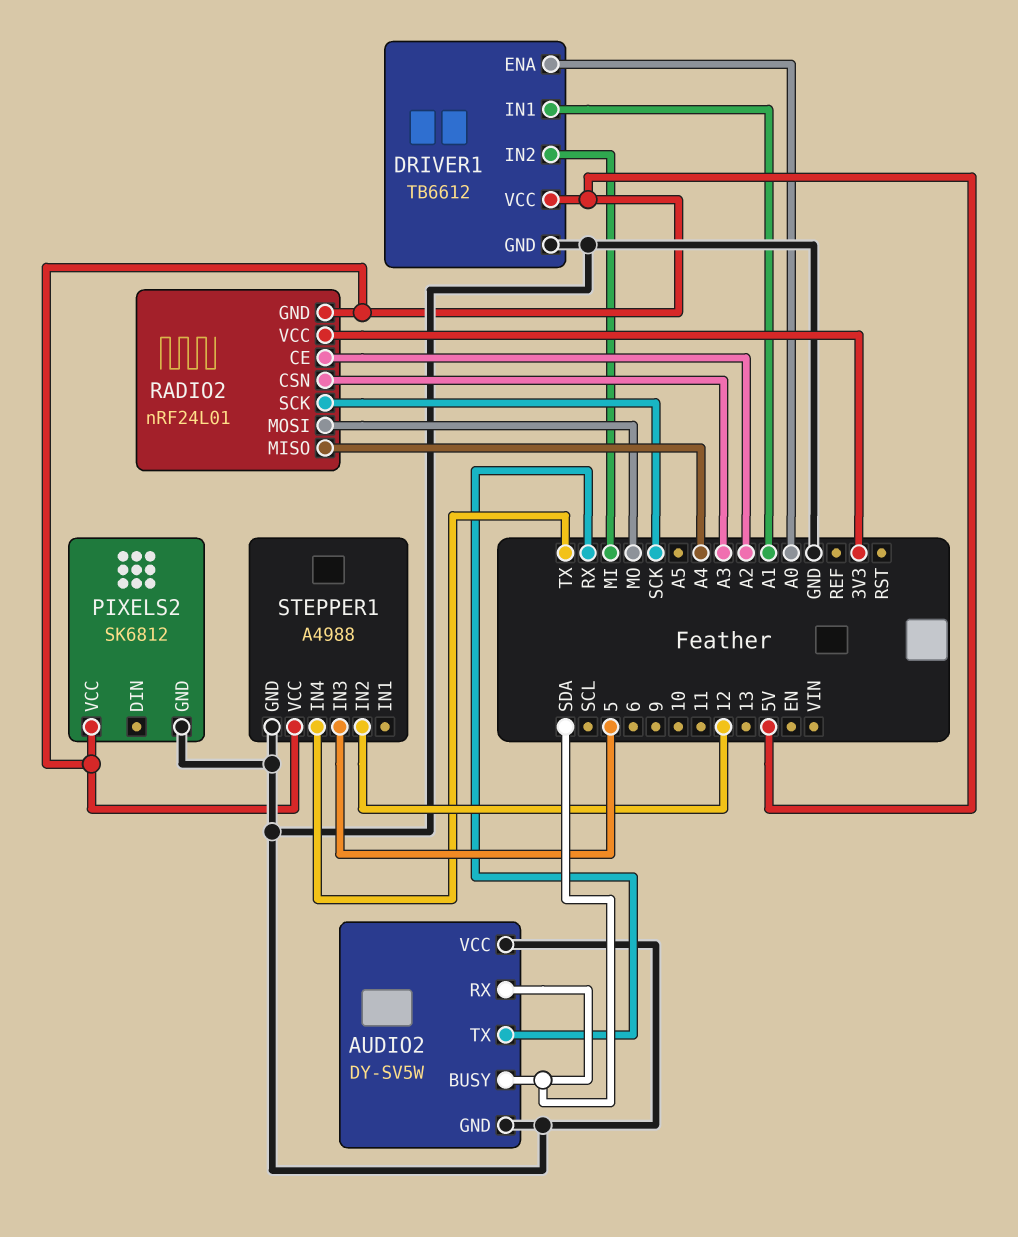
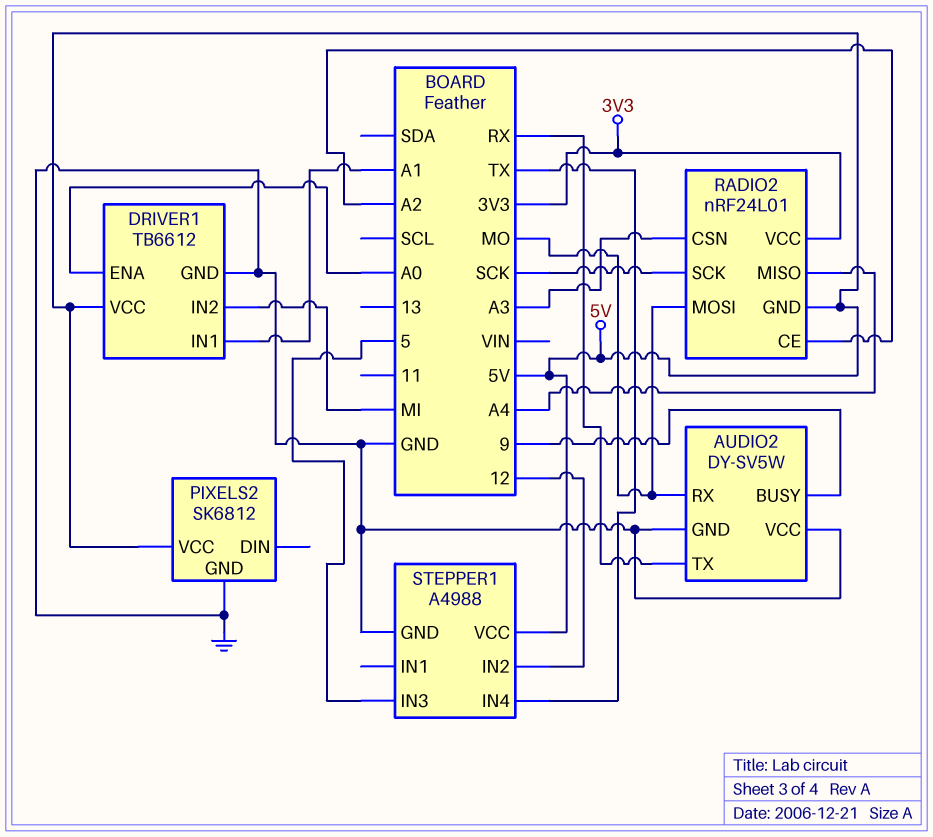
AUDIO2 pin BUSY: SDA -> 9
AUDIO2 pin RX: SDA -> MO

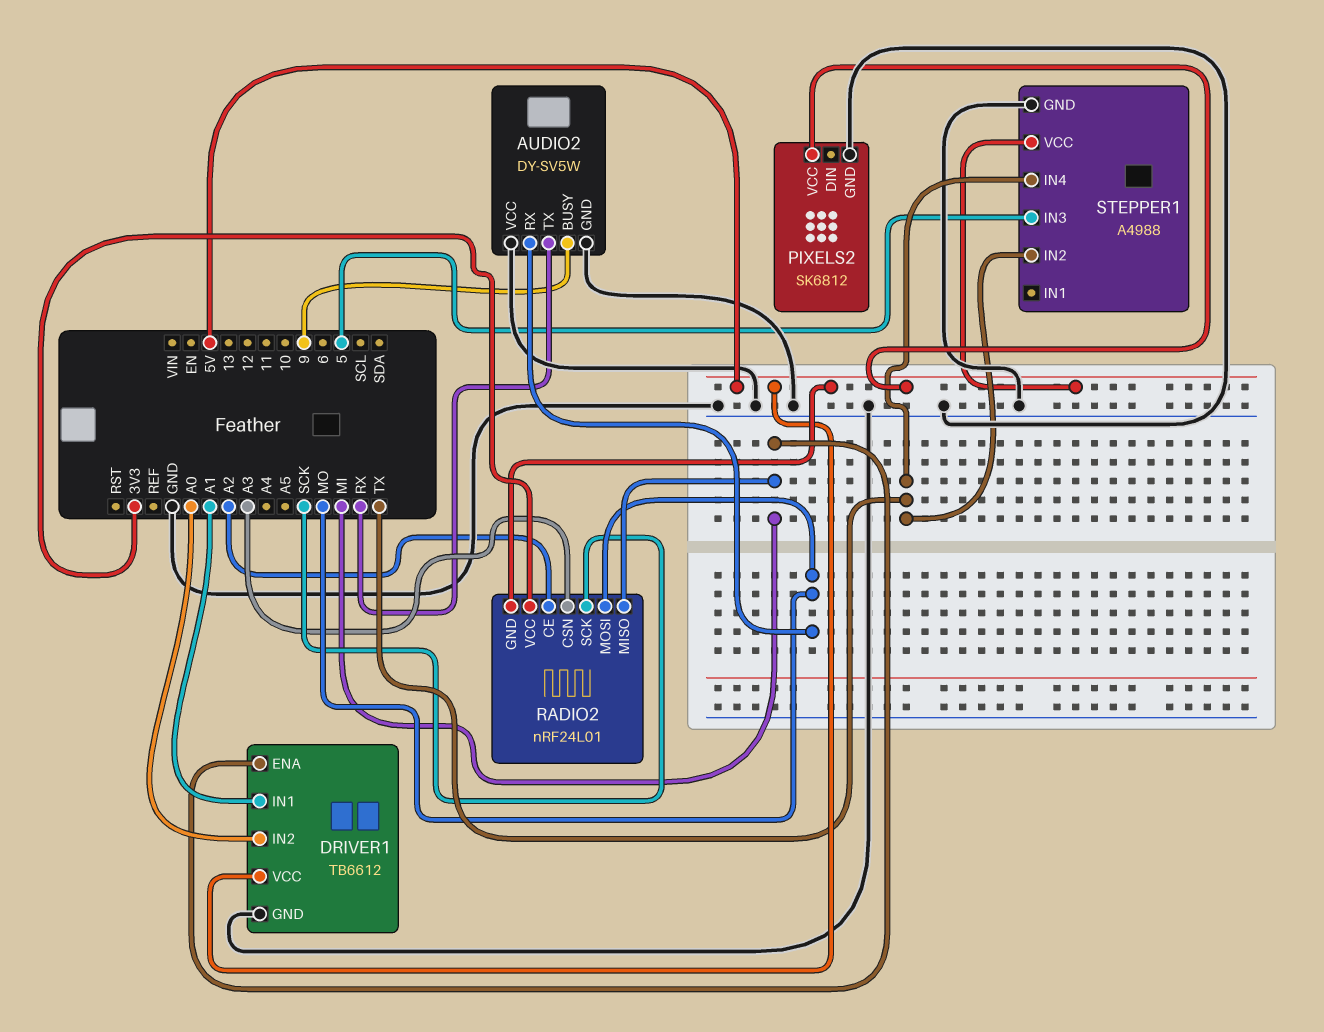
DRIVER1 pin ENA: A0 -> MI
DRIVER1 pin IN2: MI -> A0
RADIO2 pin MISO: A4 -> MI
STEPPER1 pin IN2: 12 -> TX

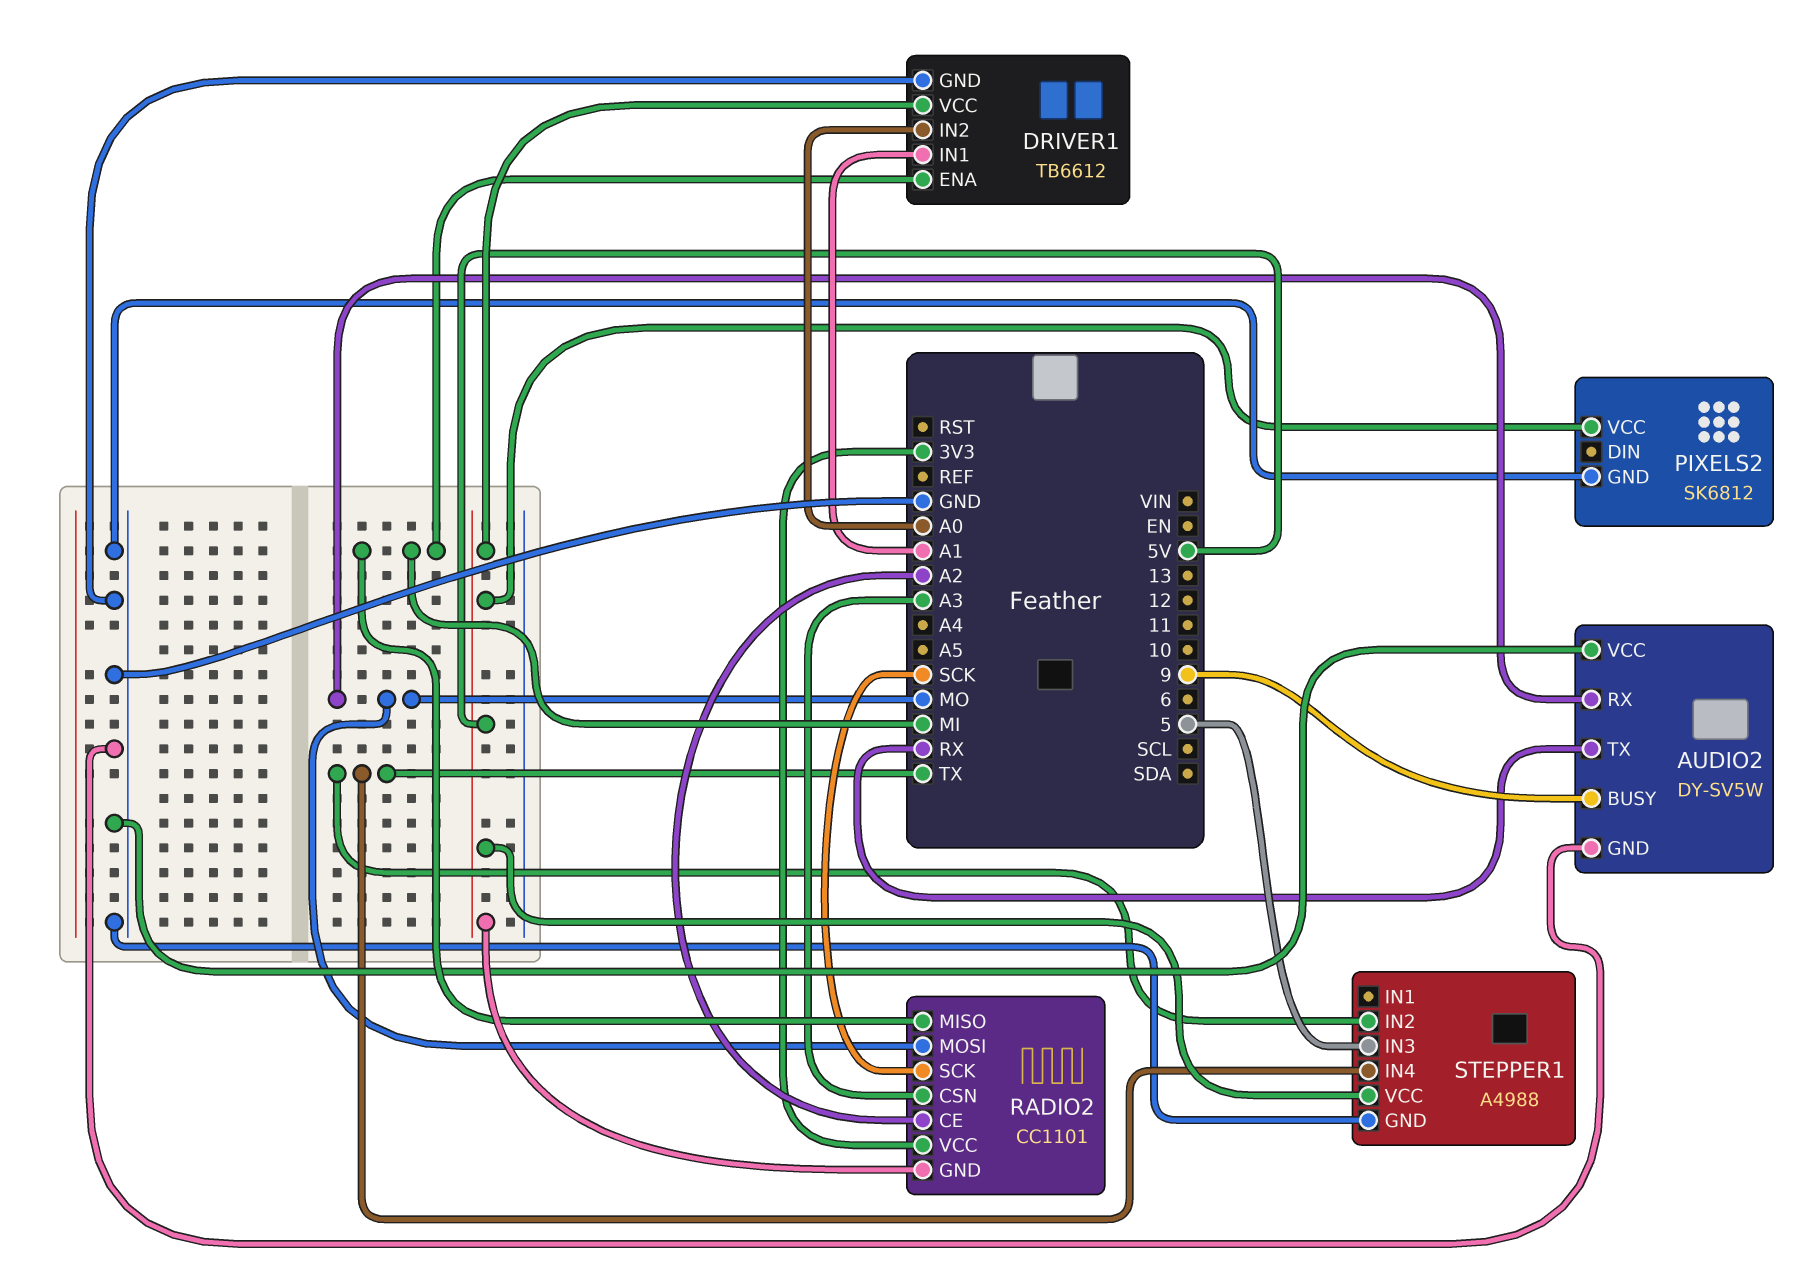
RADIO2: nRF24L01 -> CC1101

